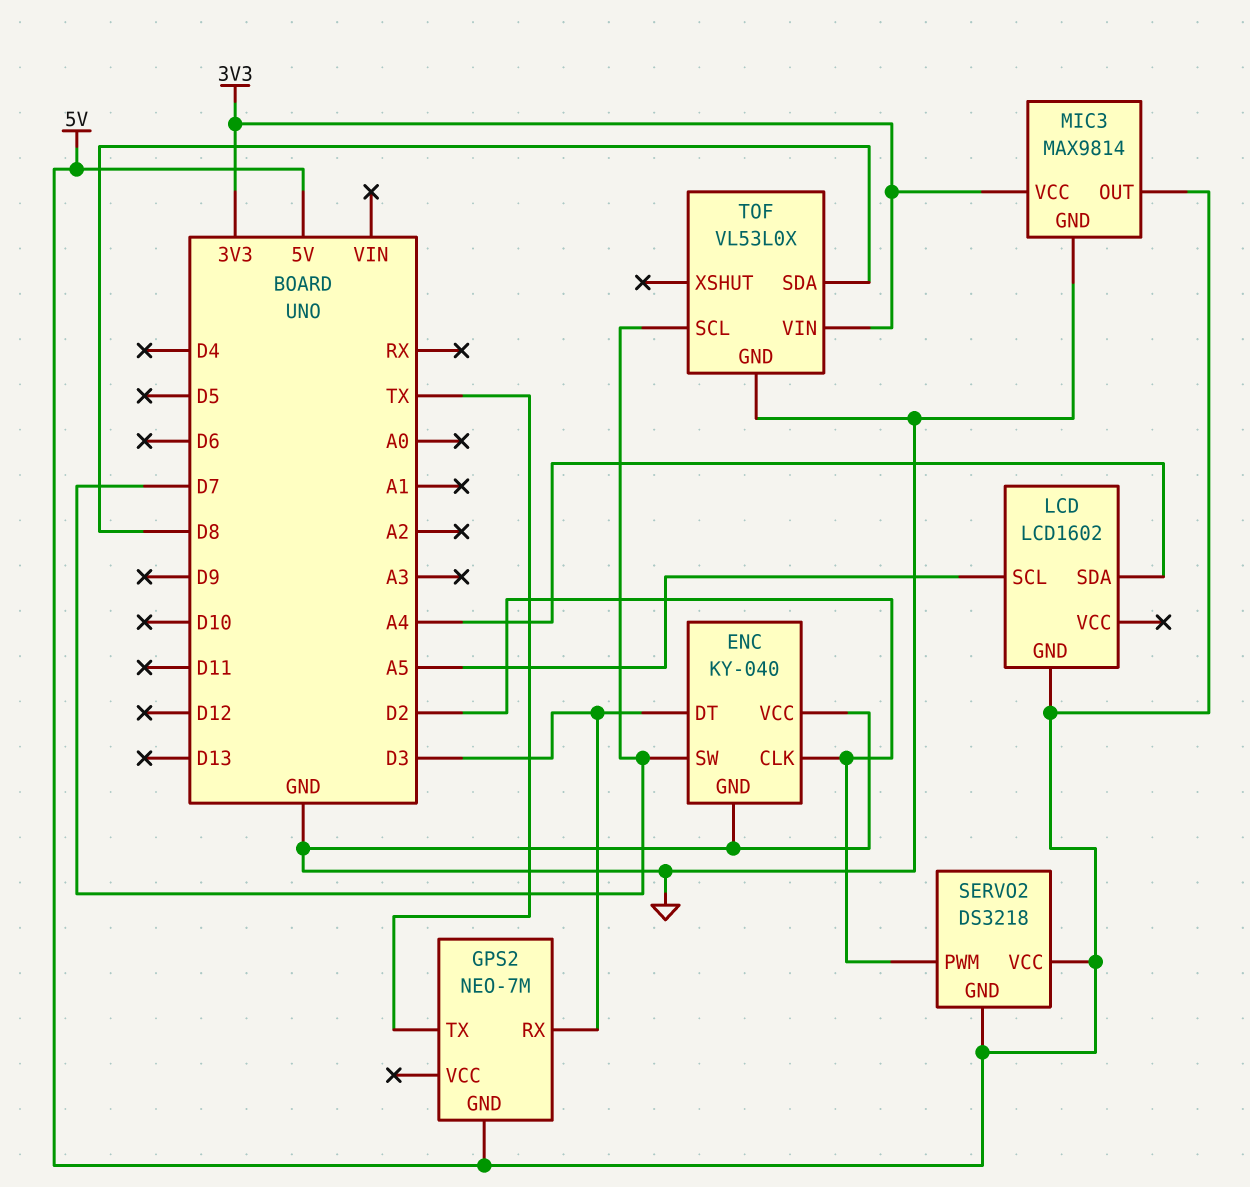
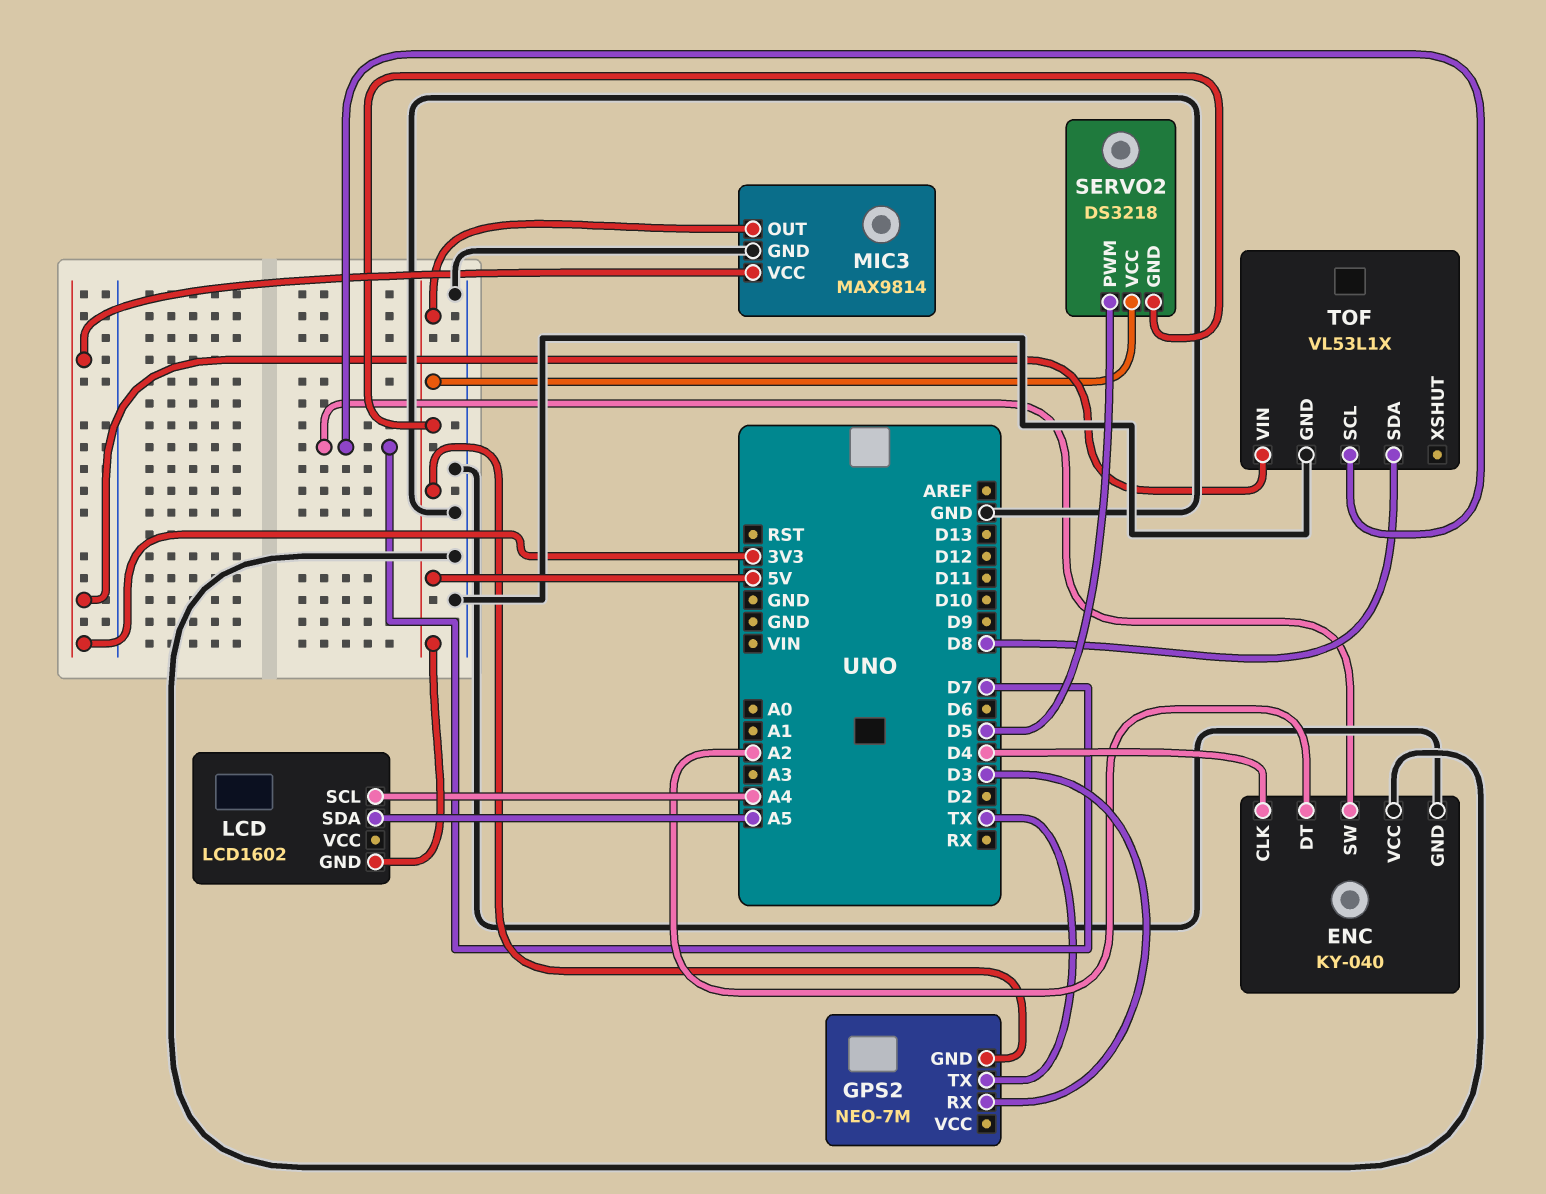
ENC pin CLK: D2 -> D4
ENC pin DT: D3 -> A2
LCD pin SCL: A5 -> A4
LCD pin SDA: A4 -> A5
SERVO2 pin PWM: D2 -> D5
TOF: VL53L0X -> VL53L1X

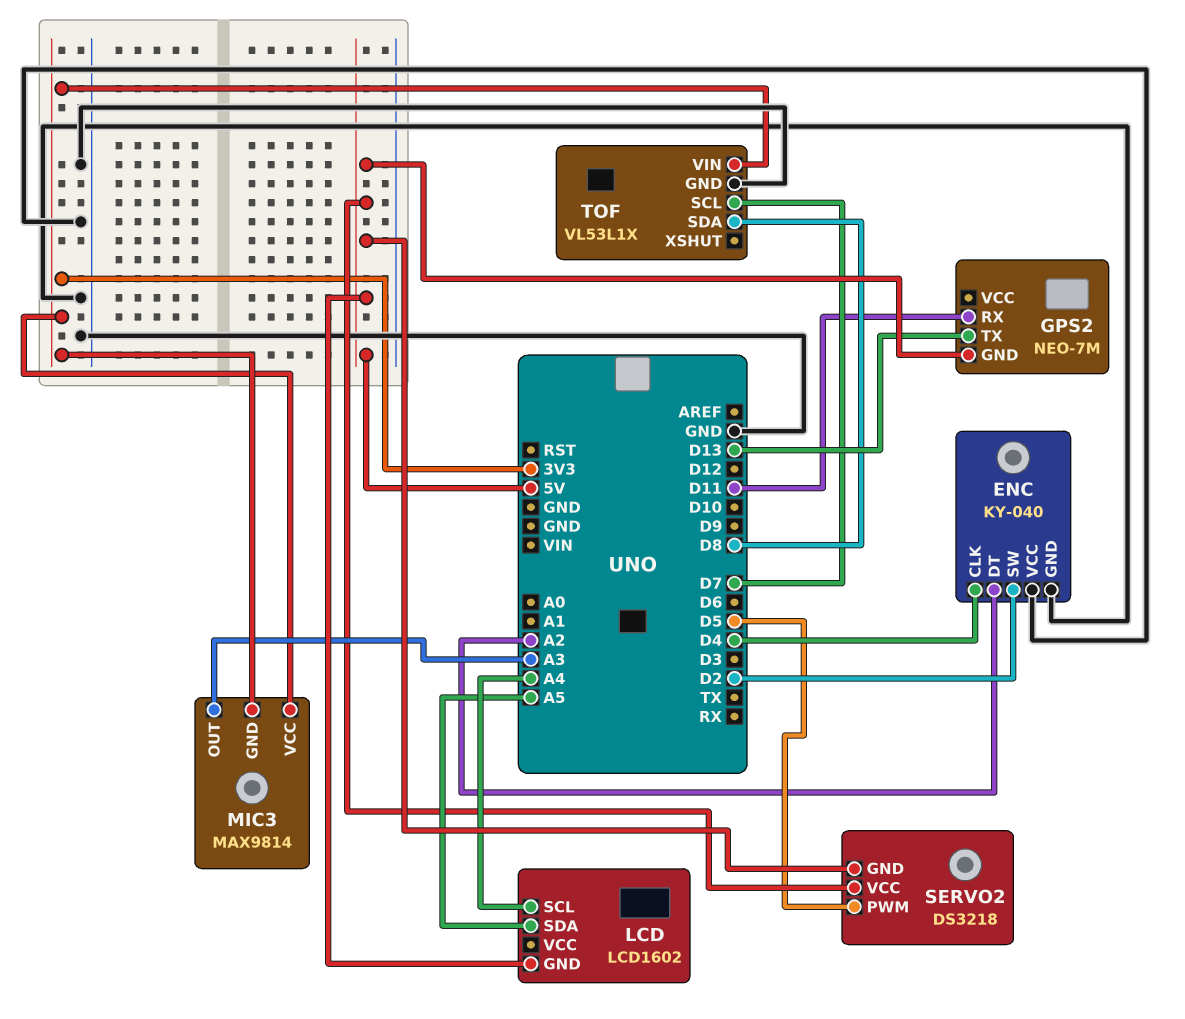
ENC pin SW: D7 -> D2
GPS2 pin RX: D3 -> D11
GPS2 pin TX: TX -> D13
MIC3 pin GND: GND -> 3V3
MIC3 pin OUT: 5V -> A3

